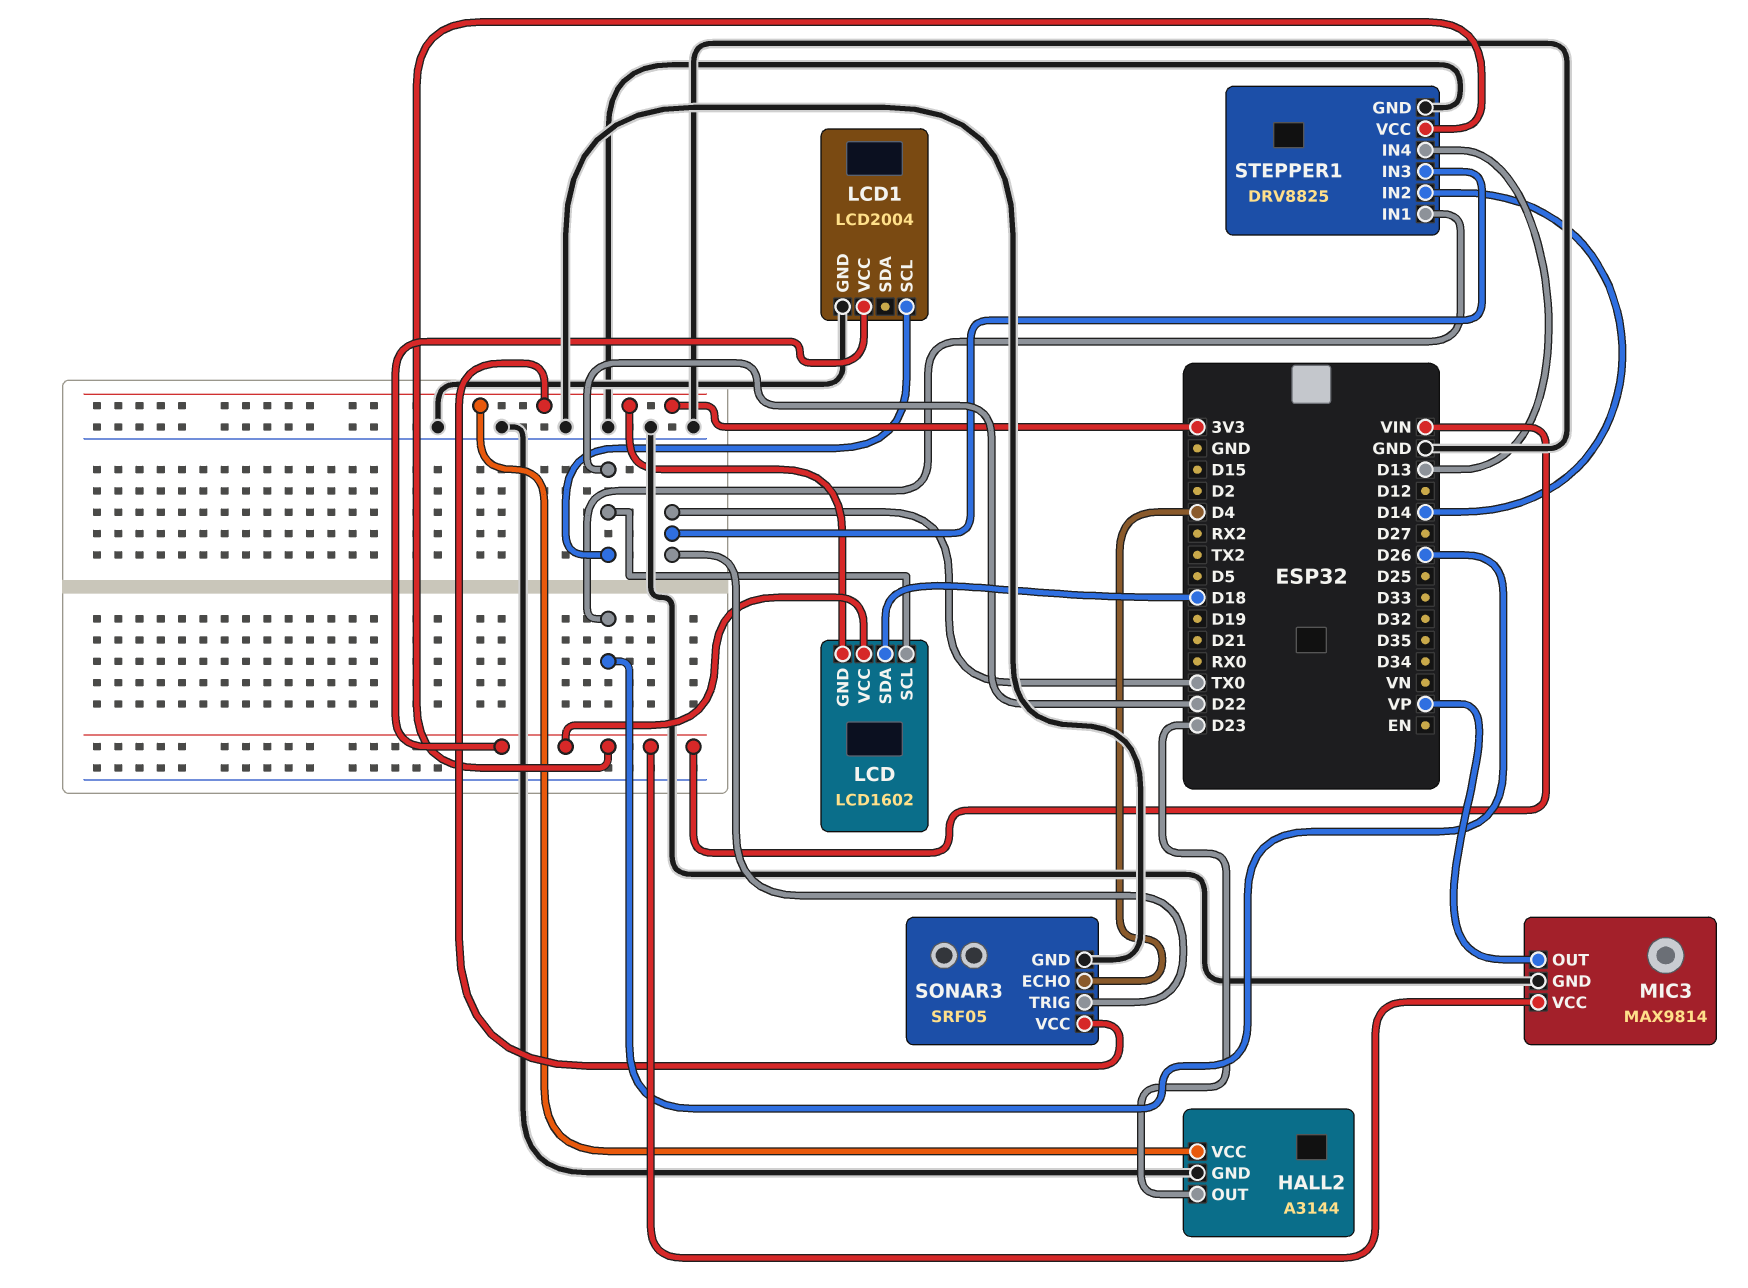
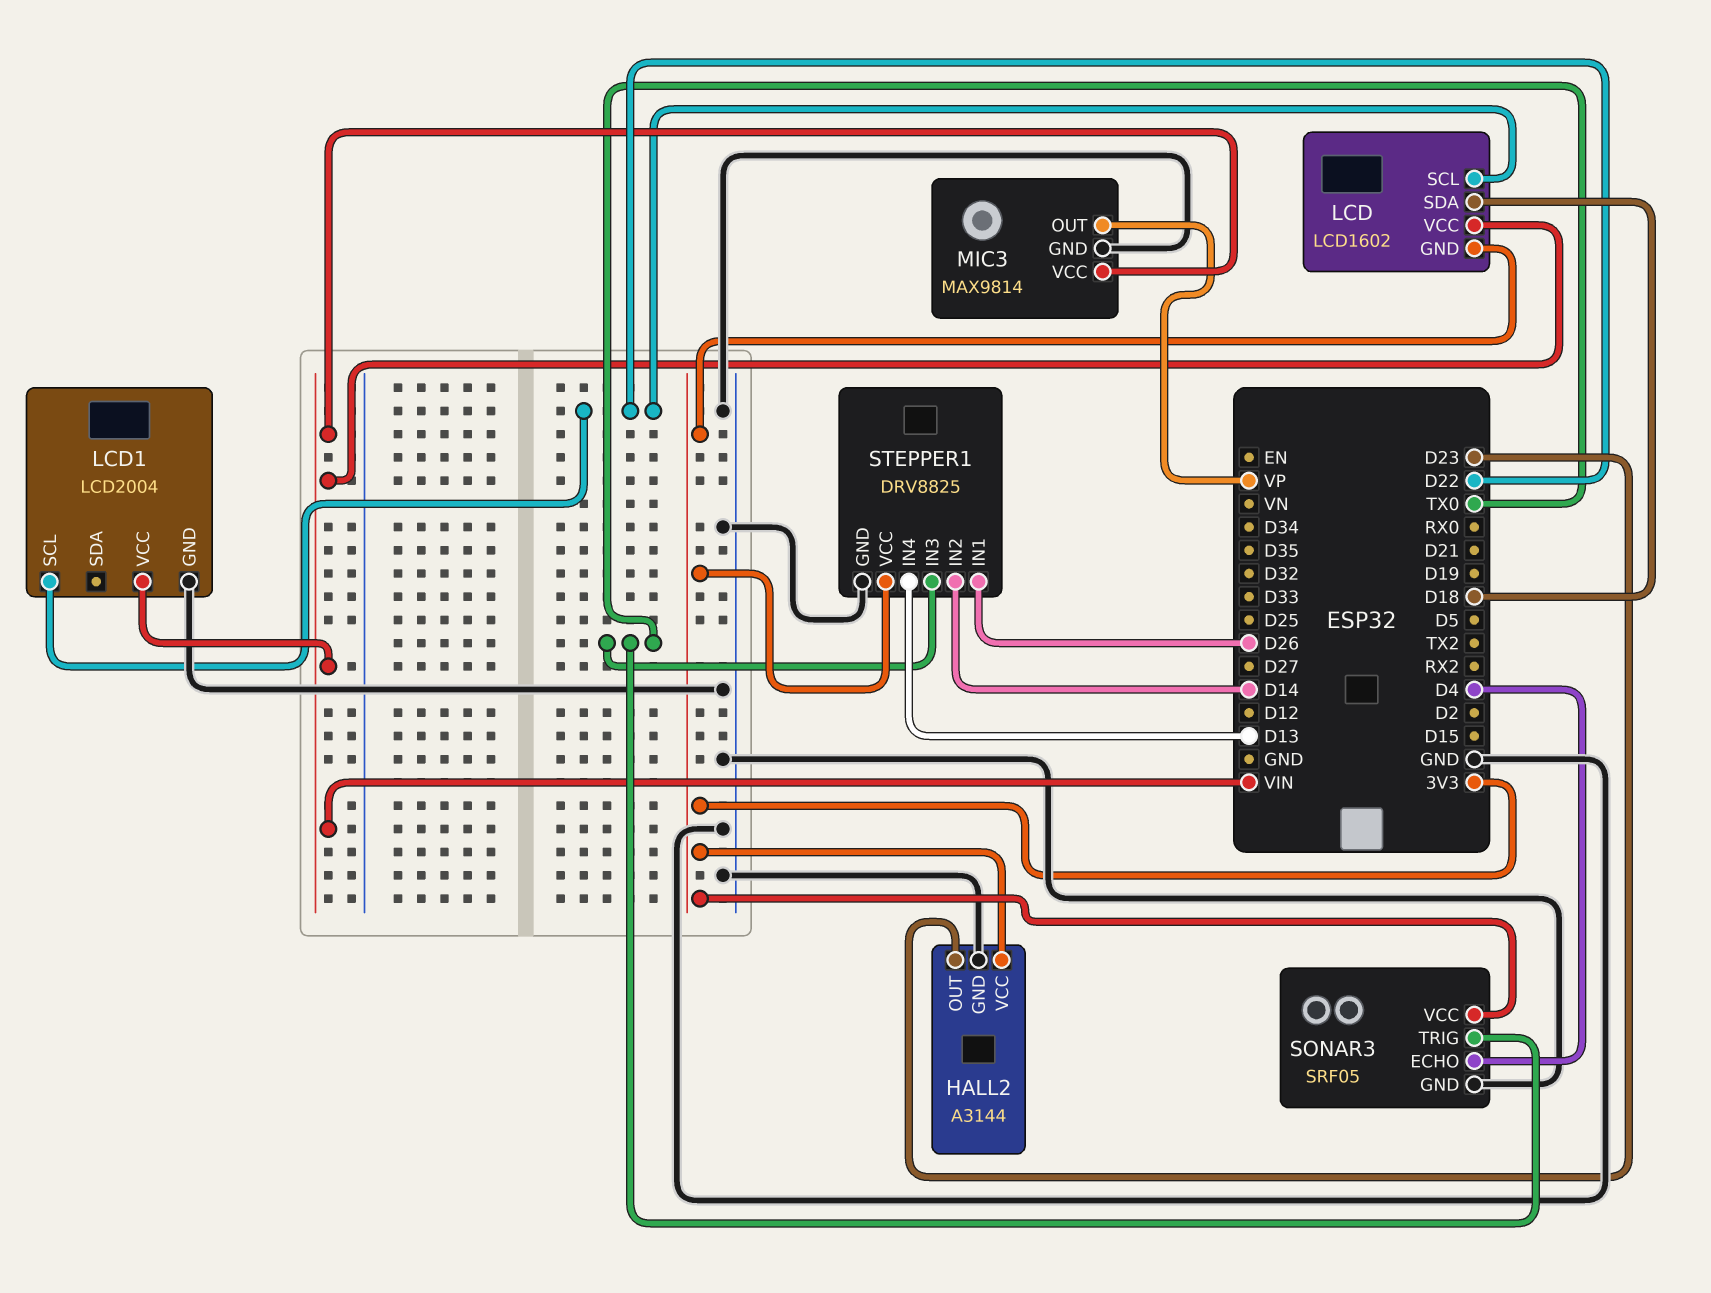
STEPPER1 pin VCC: VIN -> 3V3

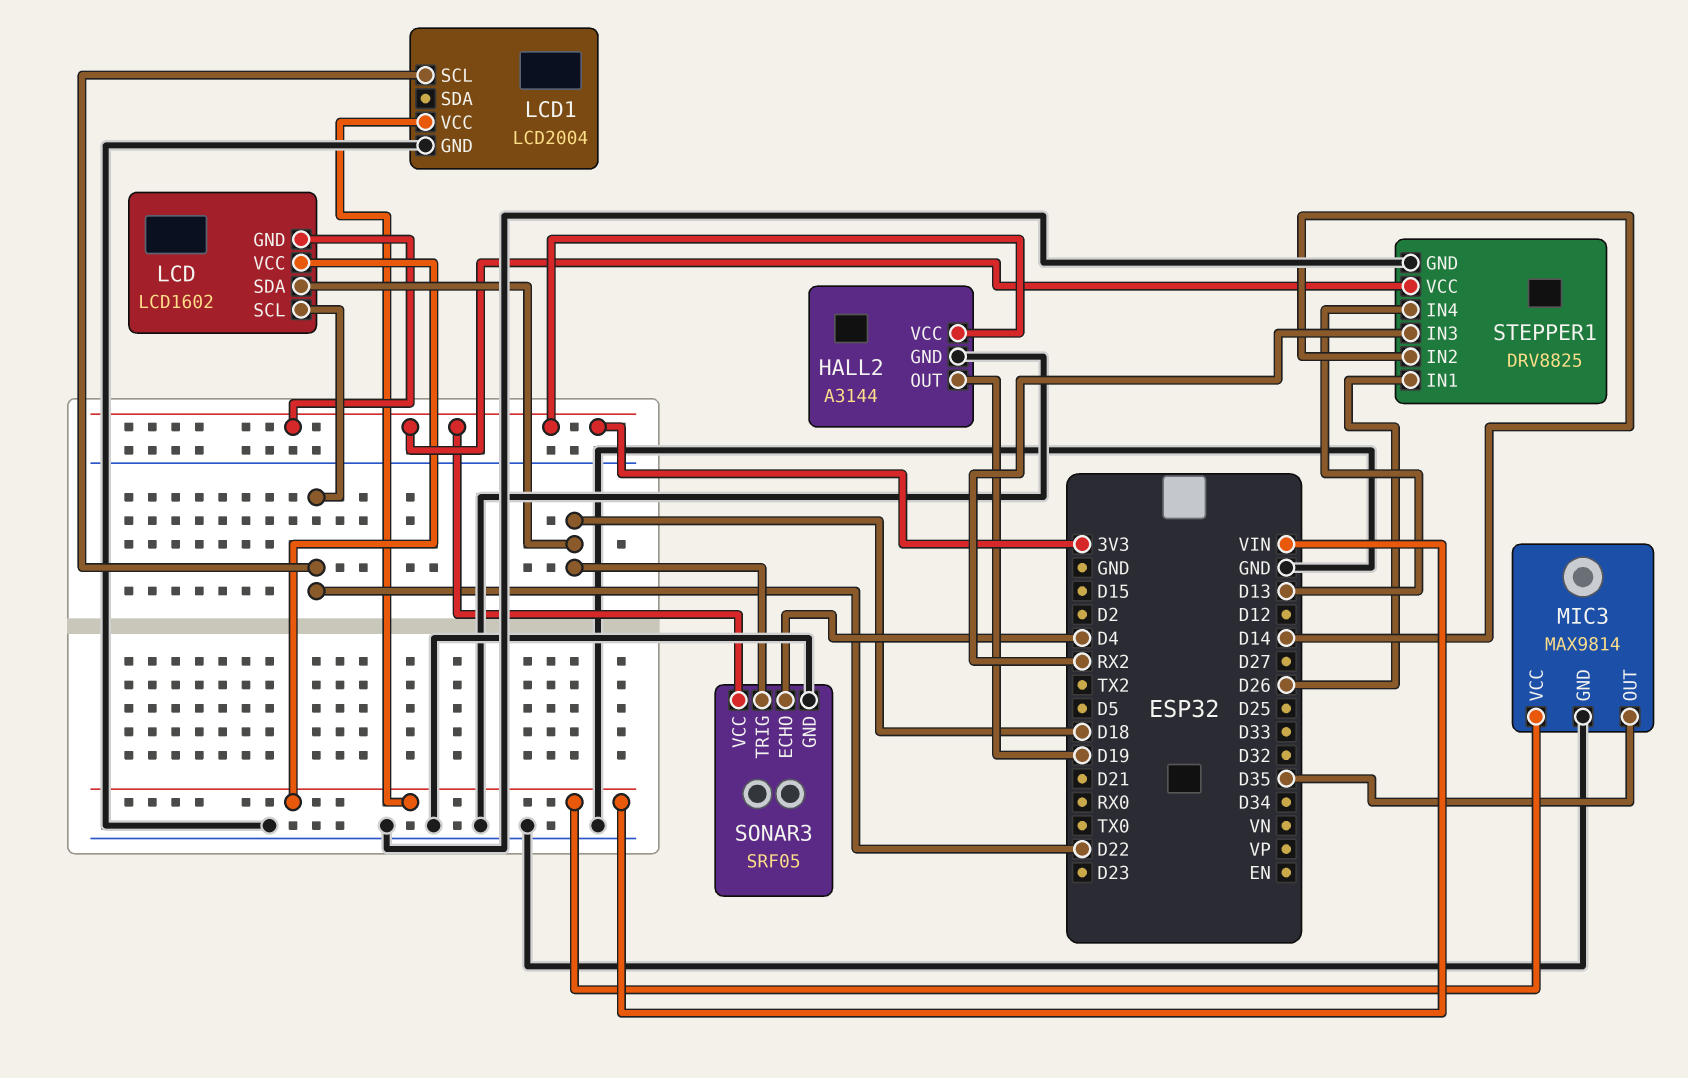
HALL2 pin OUT: D23 -> D19
MIC3 pin OUT: VP -> D35
SONAR3 pin TRIG: TX0 -> D18
STEPPER1 pin IN3: TX0 -> RX2

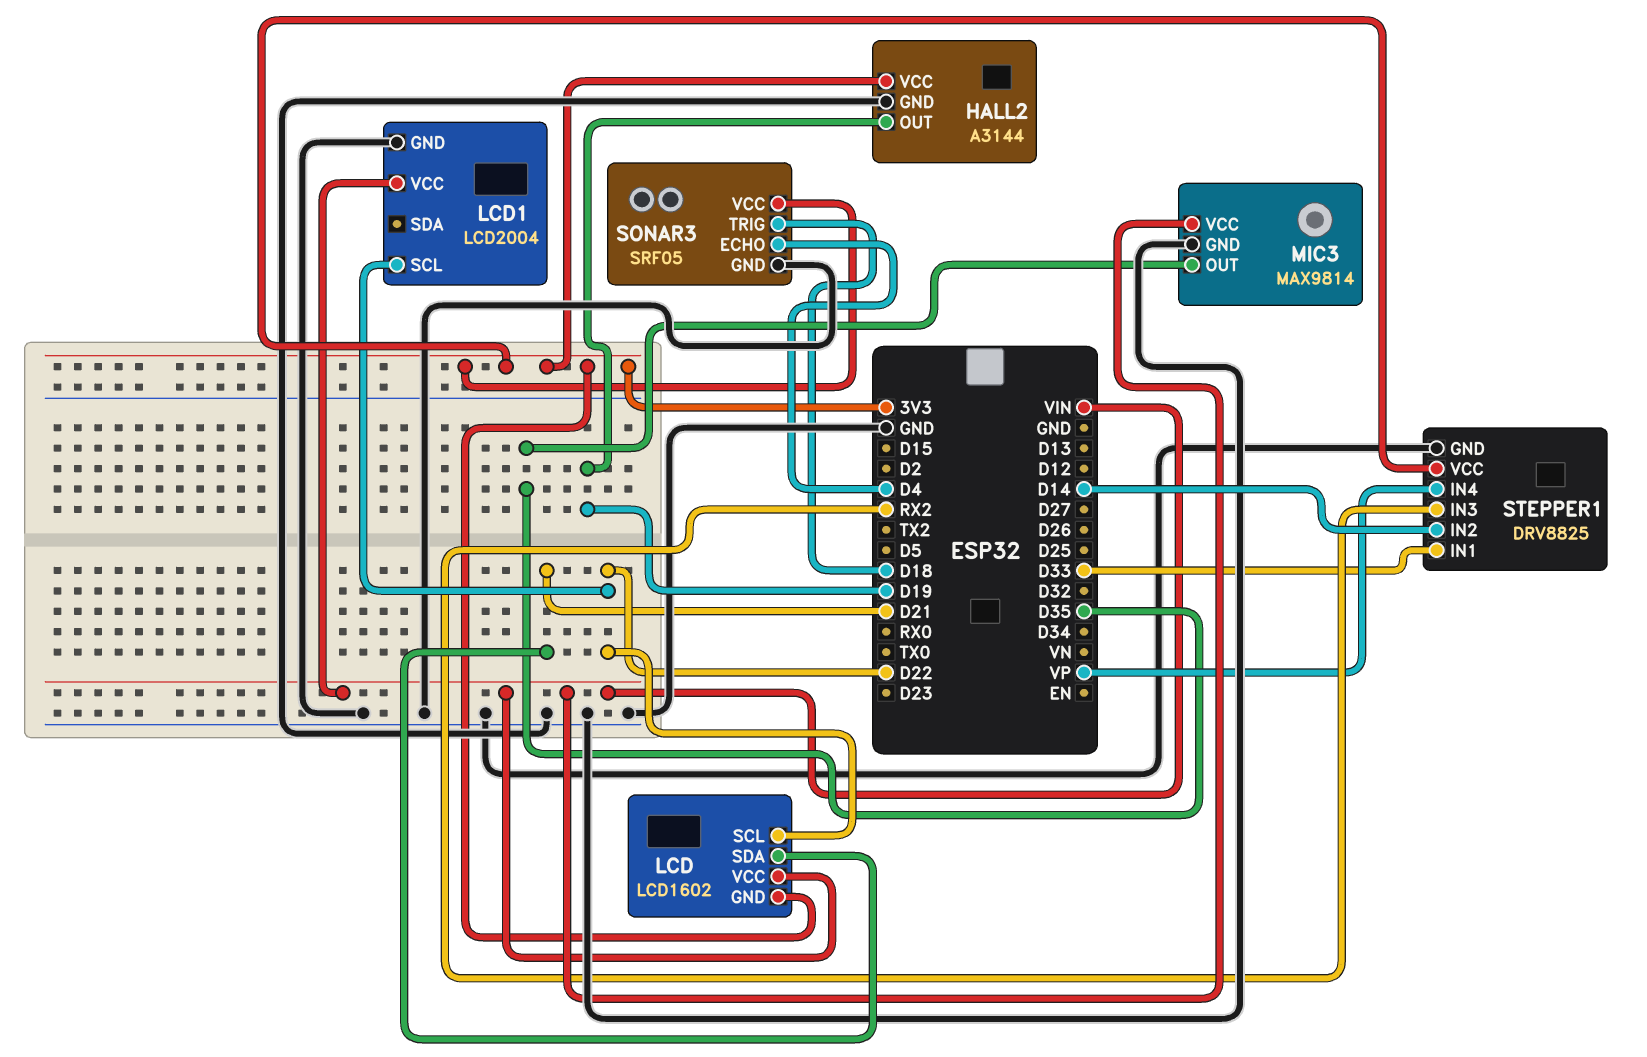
LCD pin SDA: D18 -> D21
STEPPER1 pin IN1: D26 -> D33
STEPPER1 pin IN4: D13 -> VP

